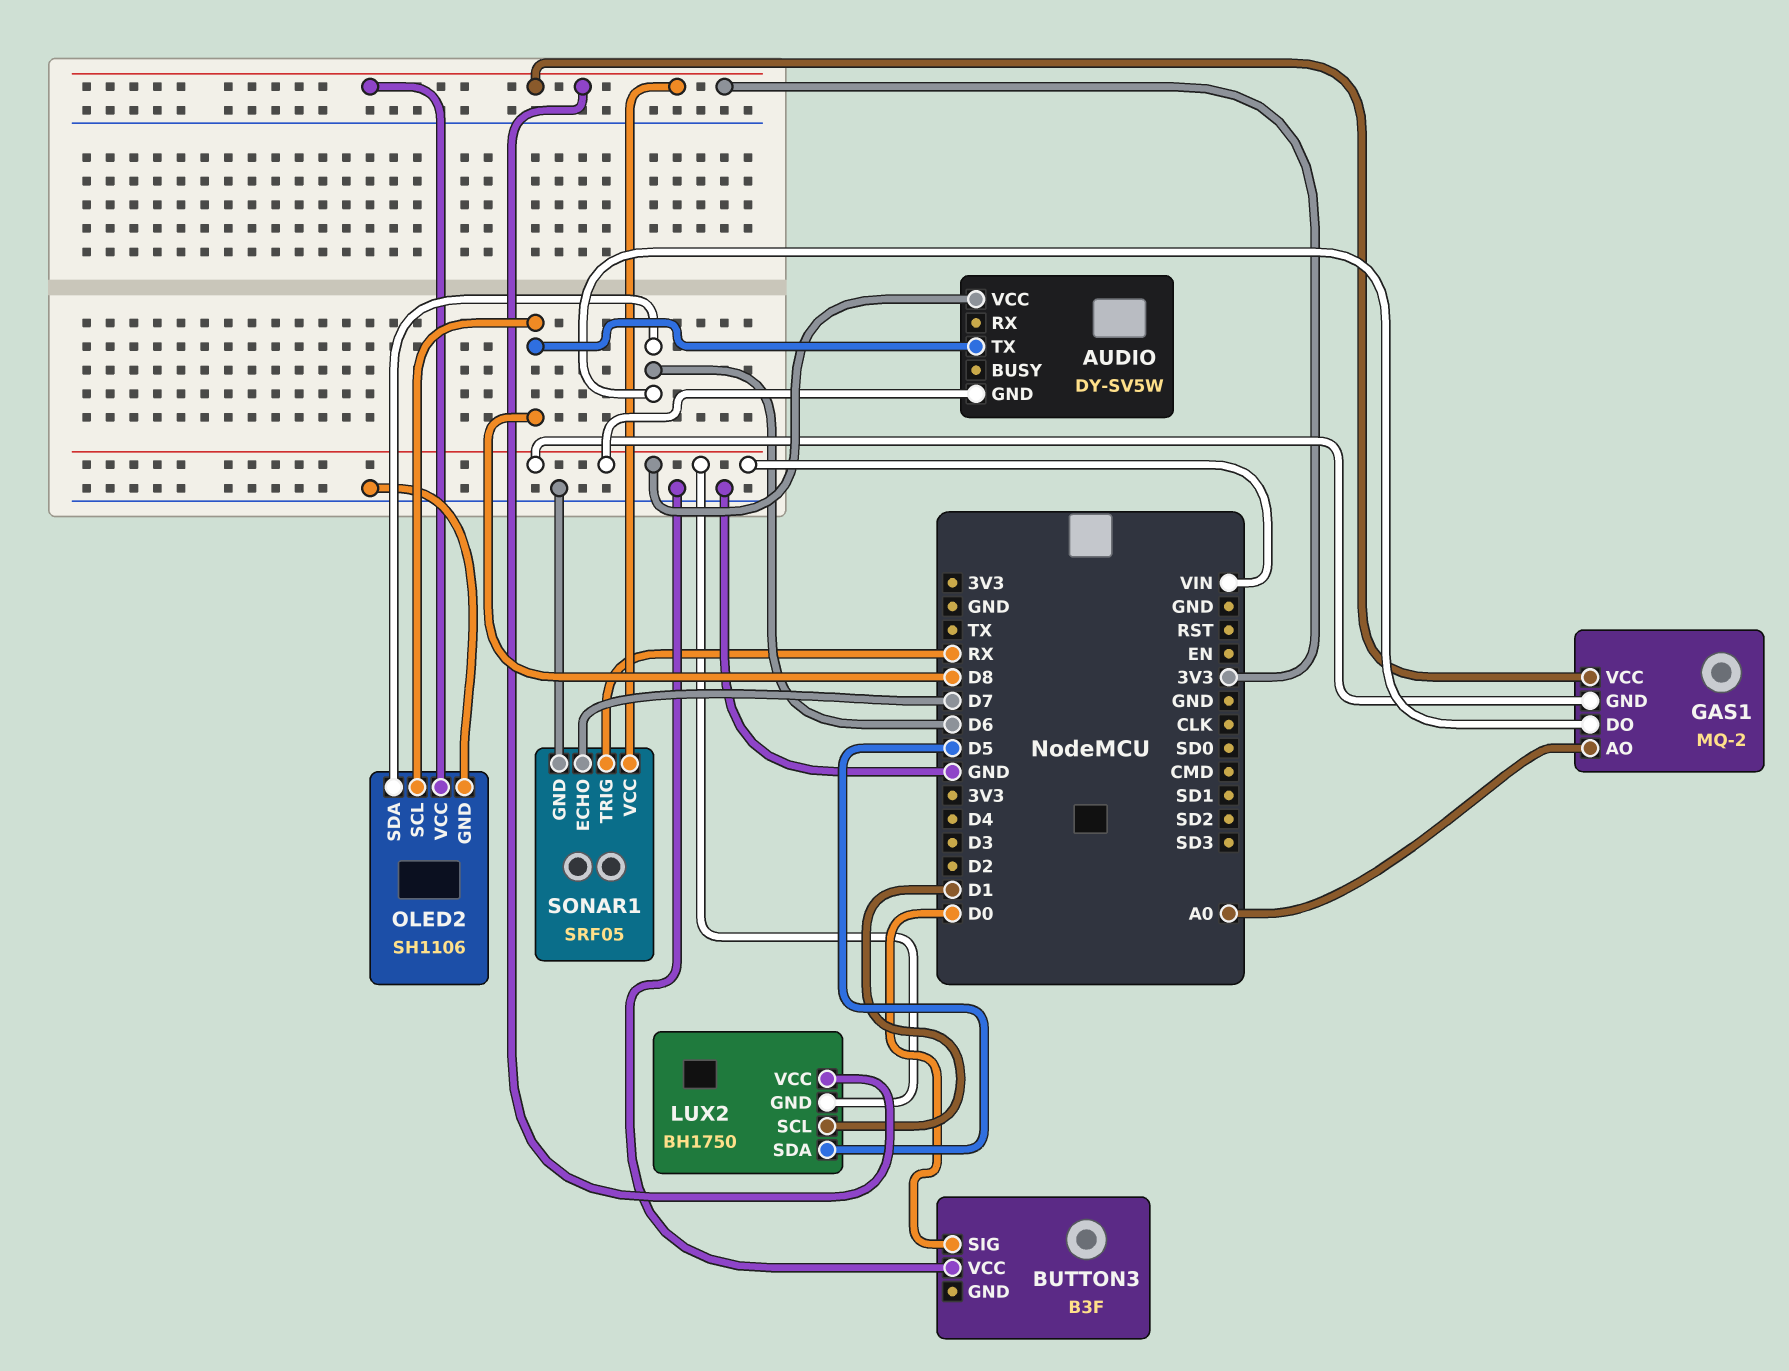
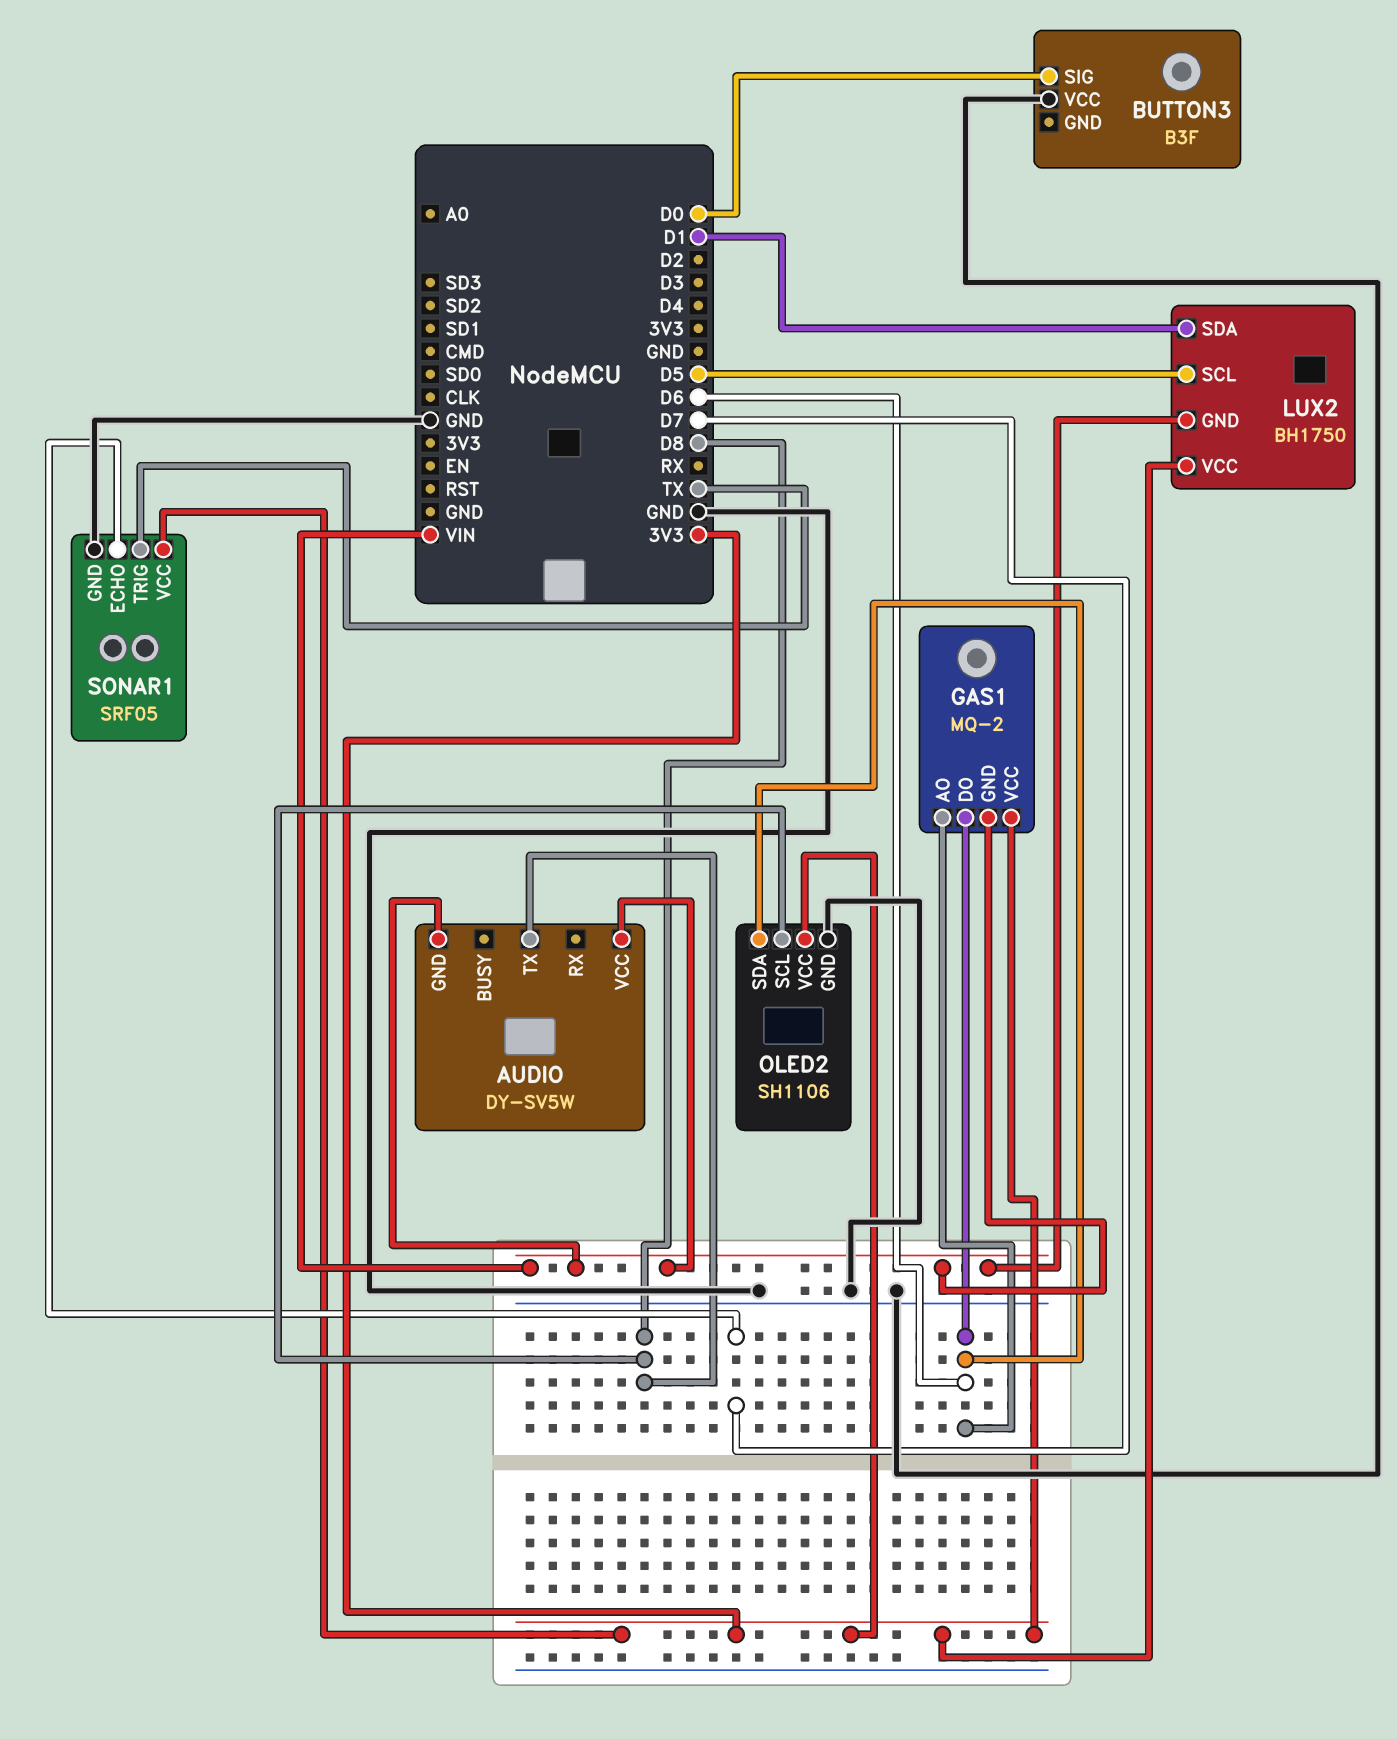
GAS1 pin AO: A0 -> D6
LUX2 pin SCL: D1 -> D5
LUX2 pin SDA: D5 -> D1
SONAR1 pin TRIG: RX -> TX

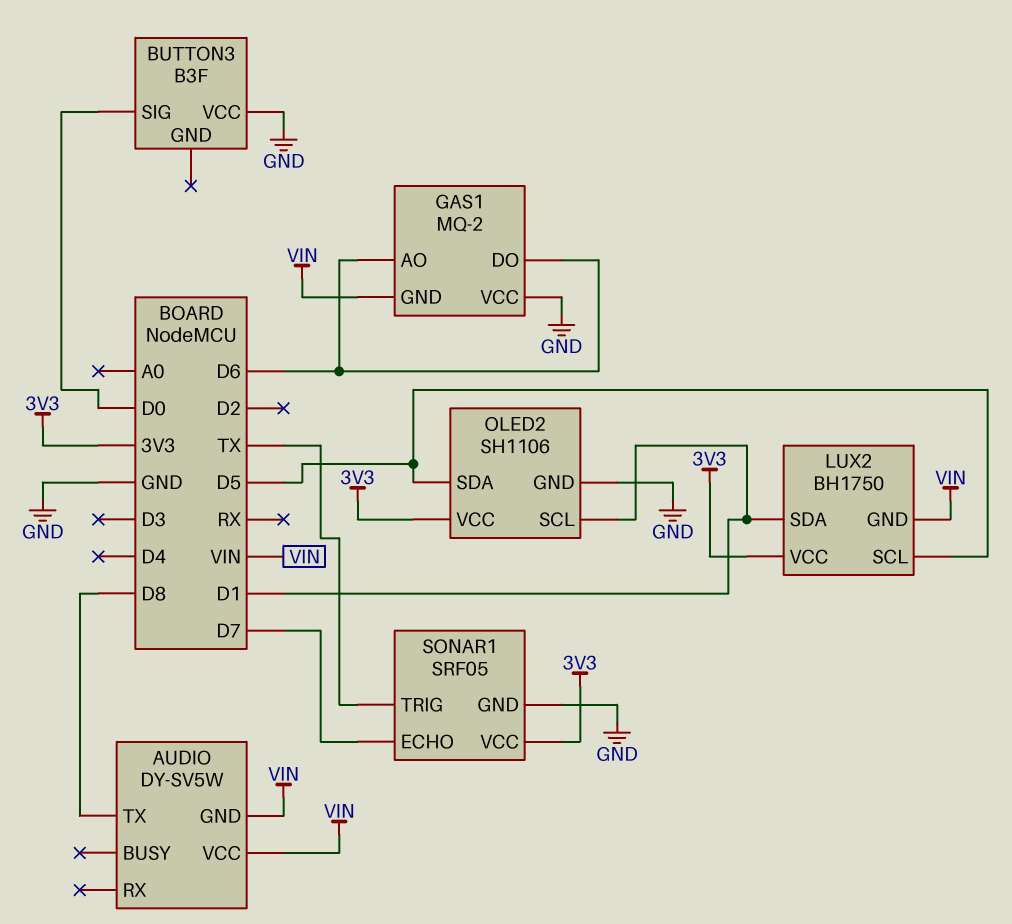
GAS1 pin VCC: 3V3 -> GND
OLED2 pin SCL: D8 -> D1
OLED2 pin SDA: D6 -> D5

